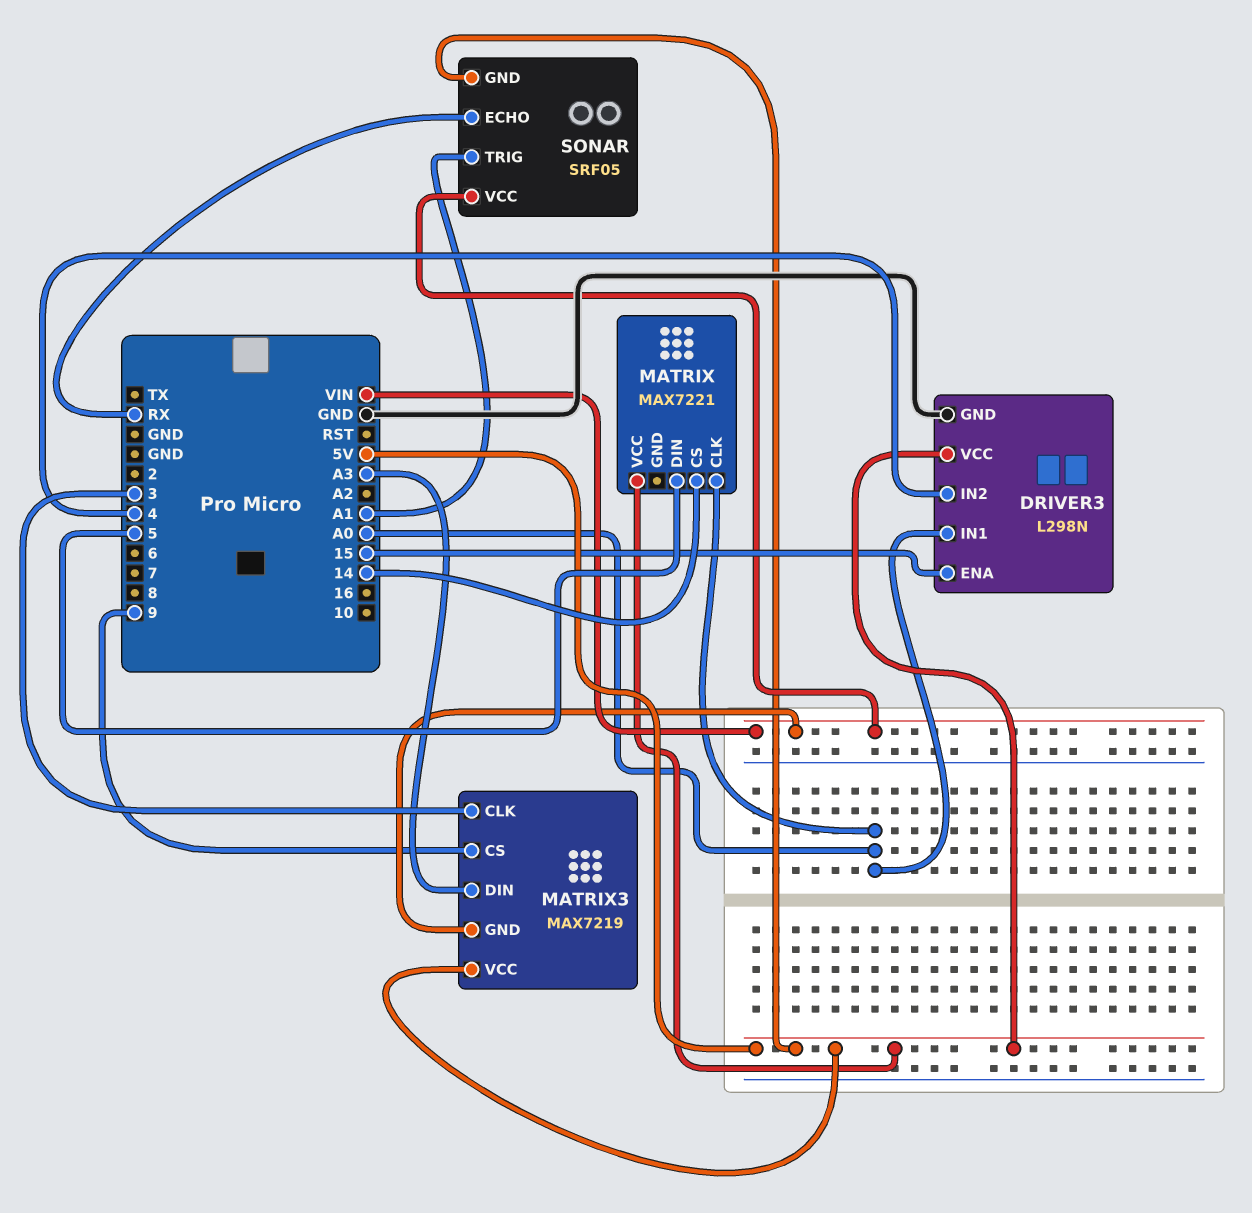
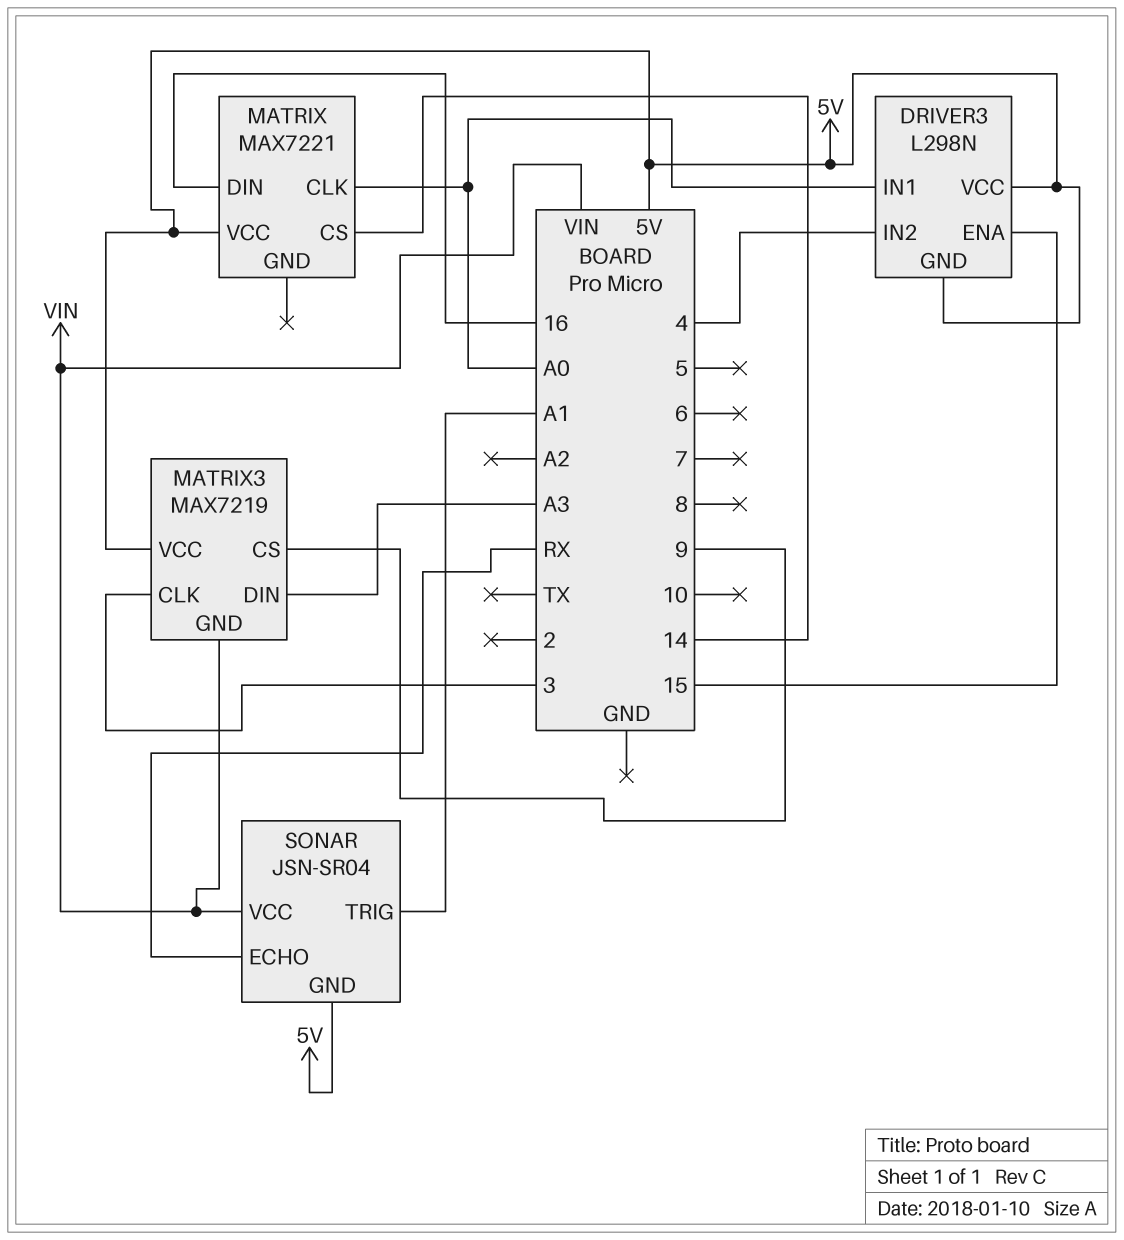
DRIVER3 pin GND: GND -> 5V
MATRIX pin DIN: 5 -> 16
SONAR: SRF05 -> JSN-SR04

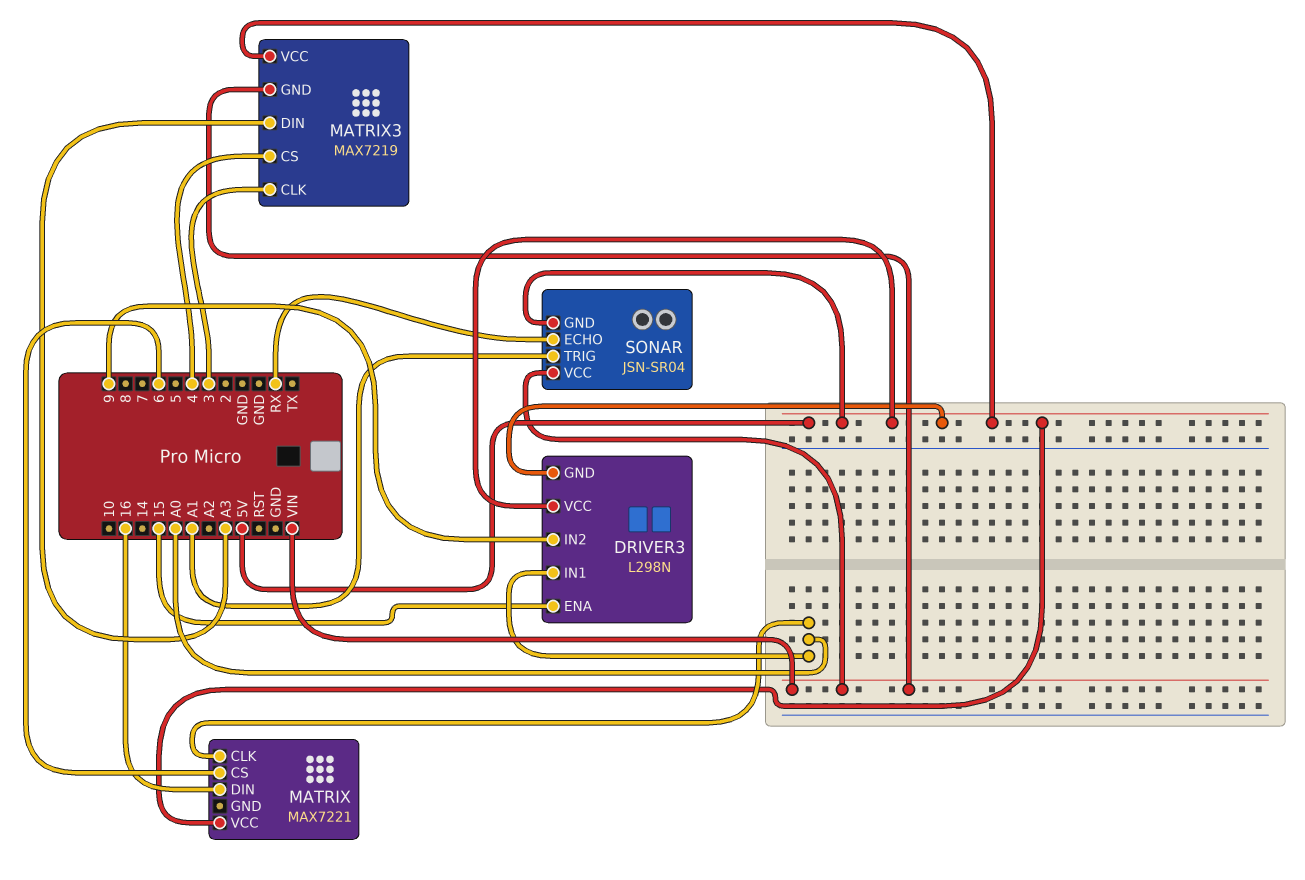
DRIVER3 pin IN2: 4 -> 9
MATRIX pin CS: 14 -> 6
MATRIX3 pin CS: 9 -> 4

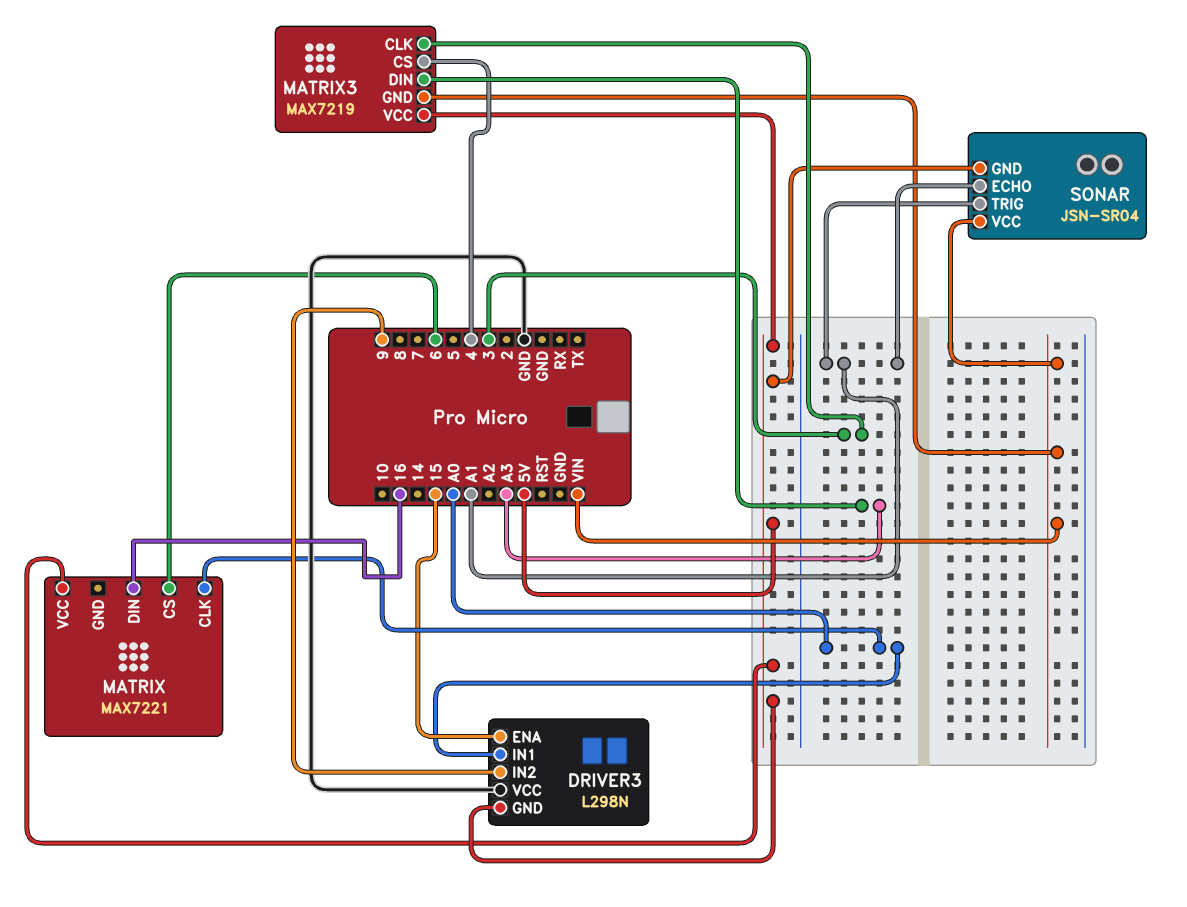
DRIVER3 pin VCC: 5V -> GND
SONAR pin ECHO: RX -> A1

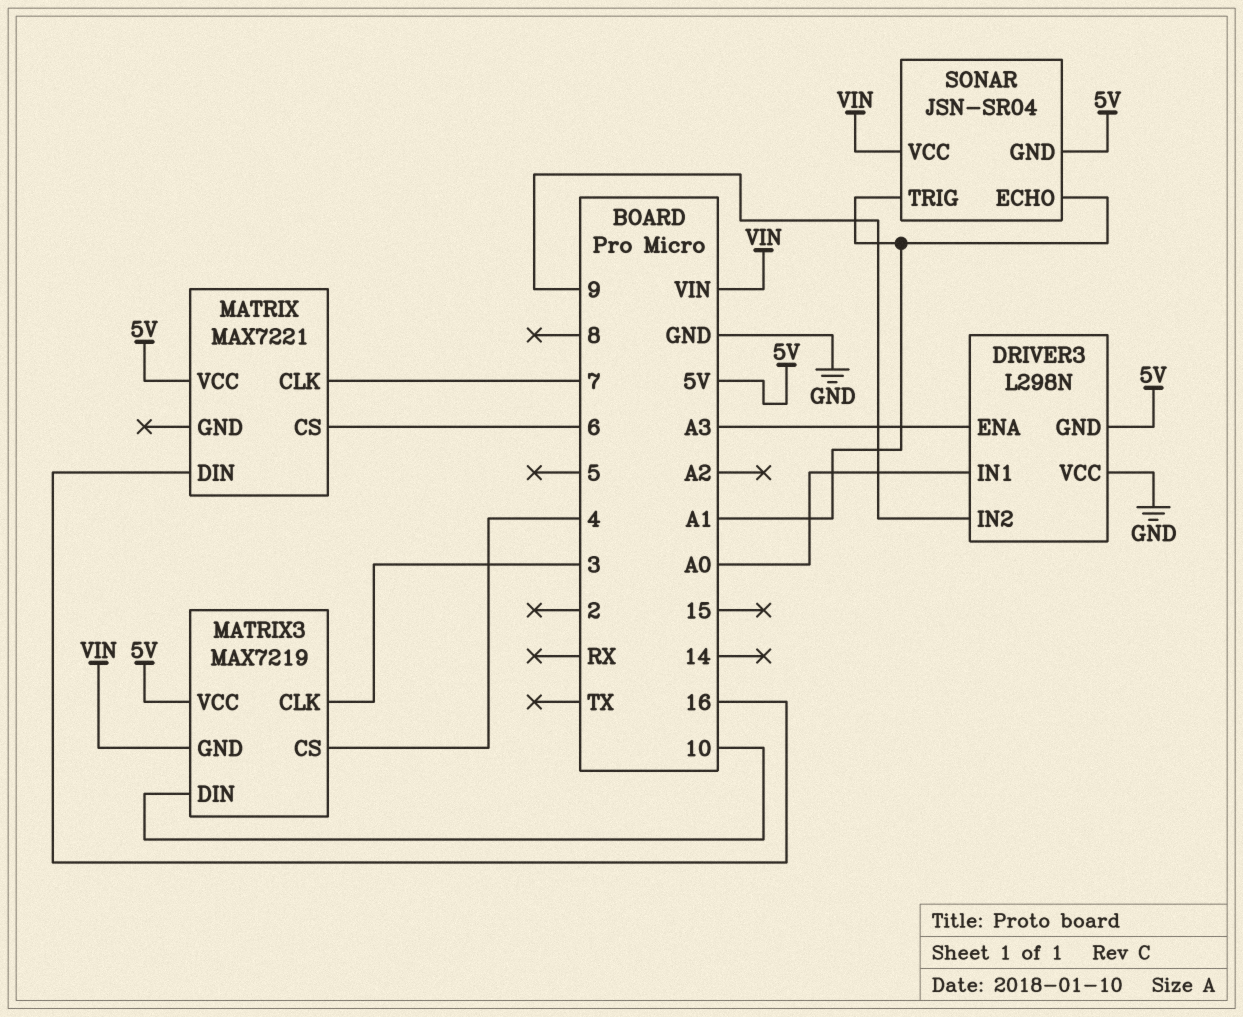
DRIVER3 pin ENA: 15 -> A3
MATRIX pin CLK: A0 -> 7
MATRIX3 pin DIN: A3 -> 10

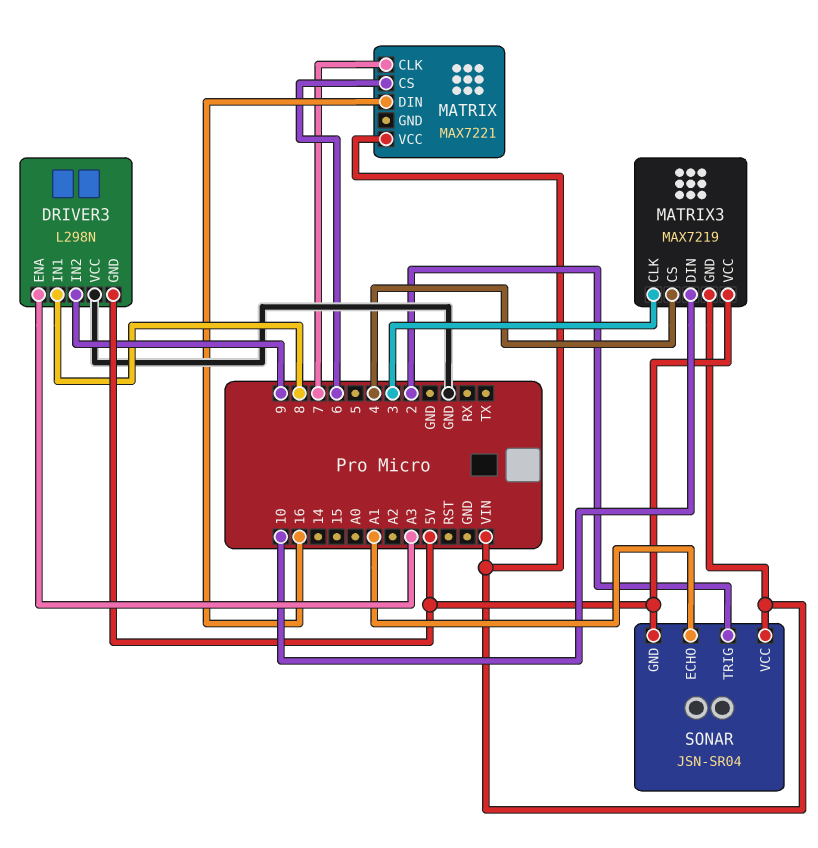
DRIVER3 pin IN1: A0 -> 8
MATRIX pin VCC: 5V -> VIN
SONAR pin TRIG: A1 -> 2

